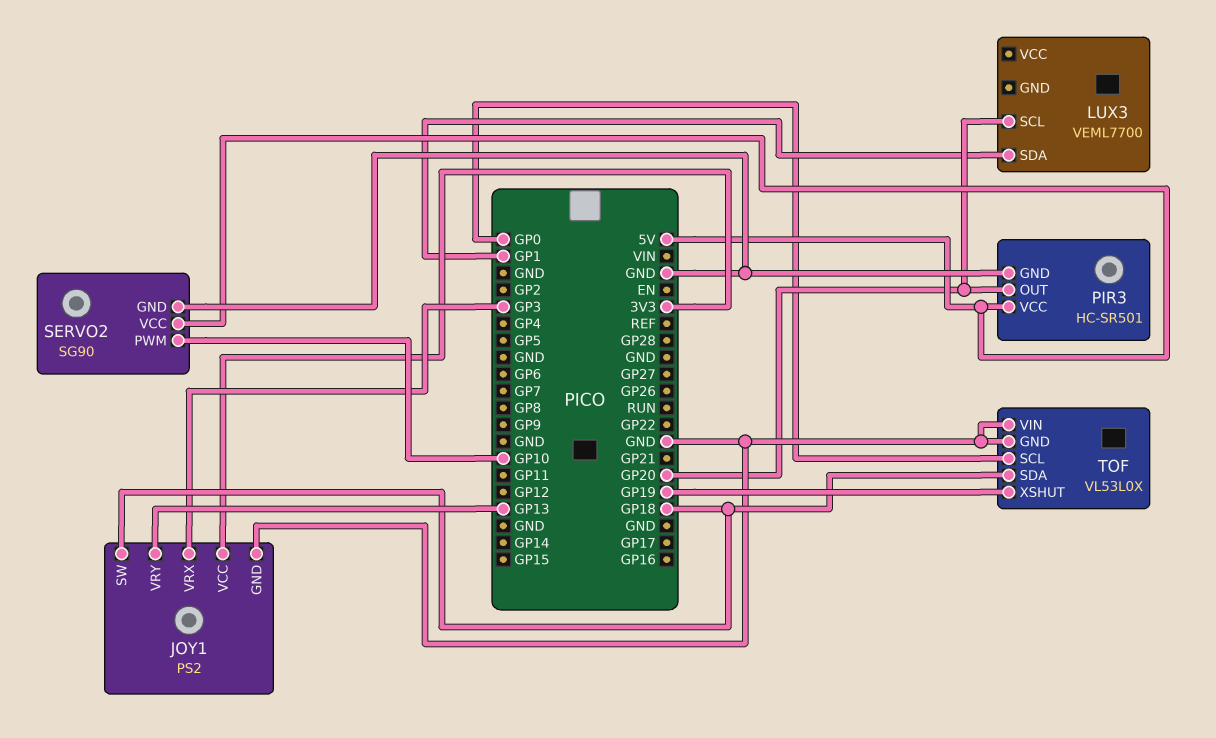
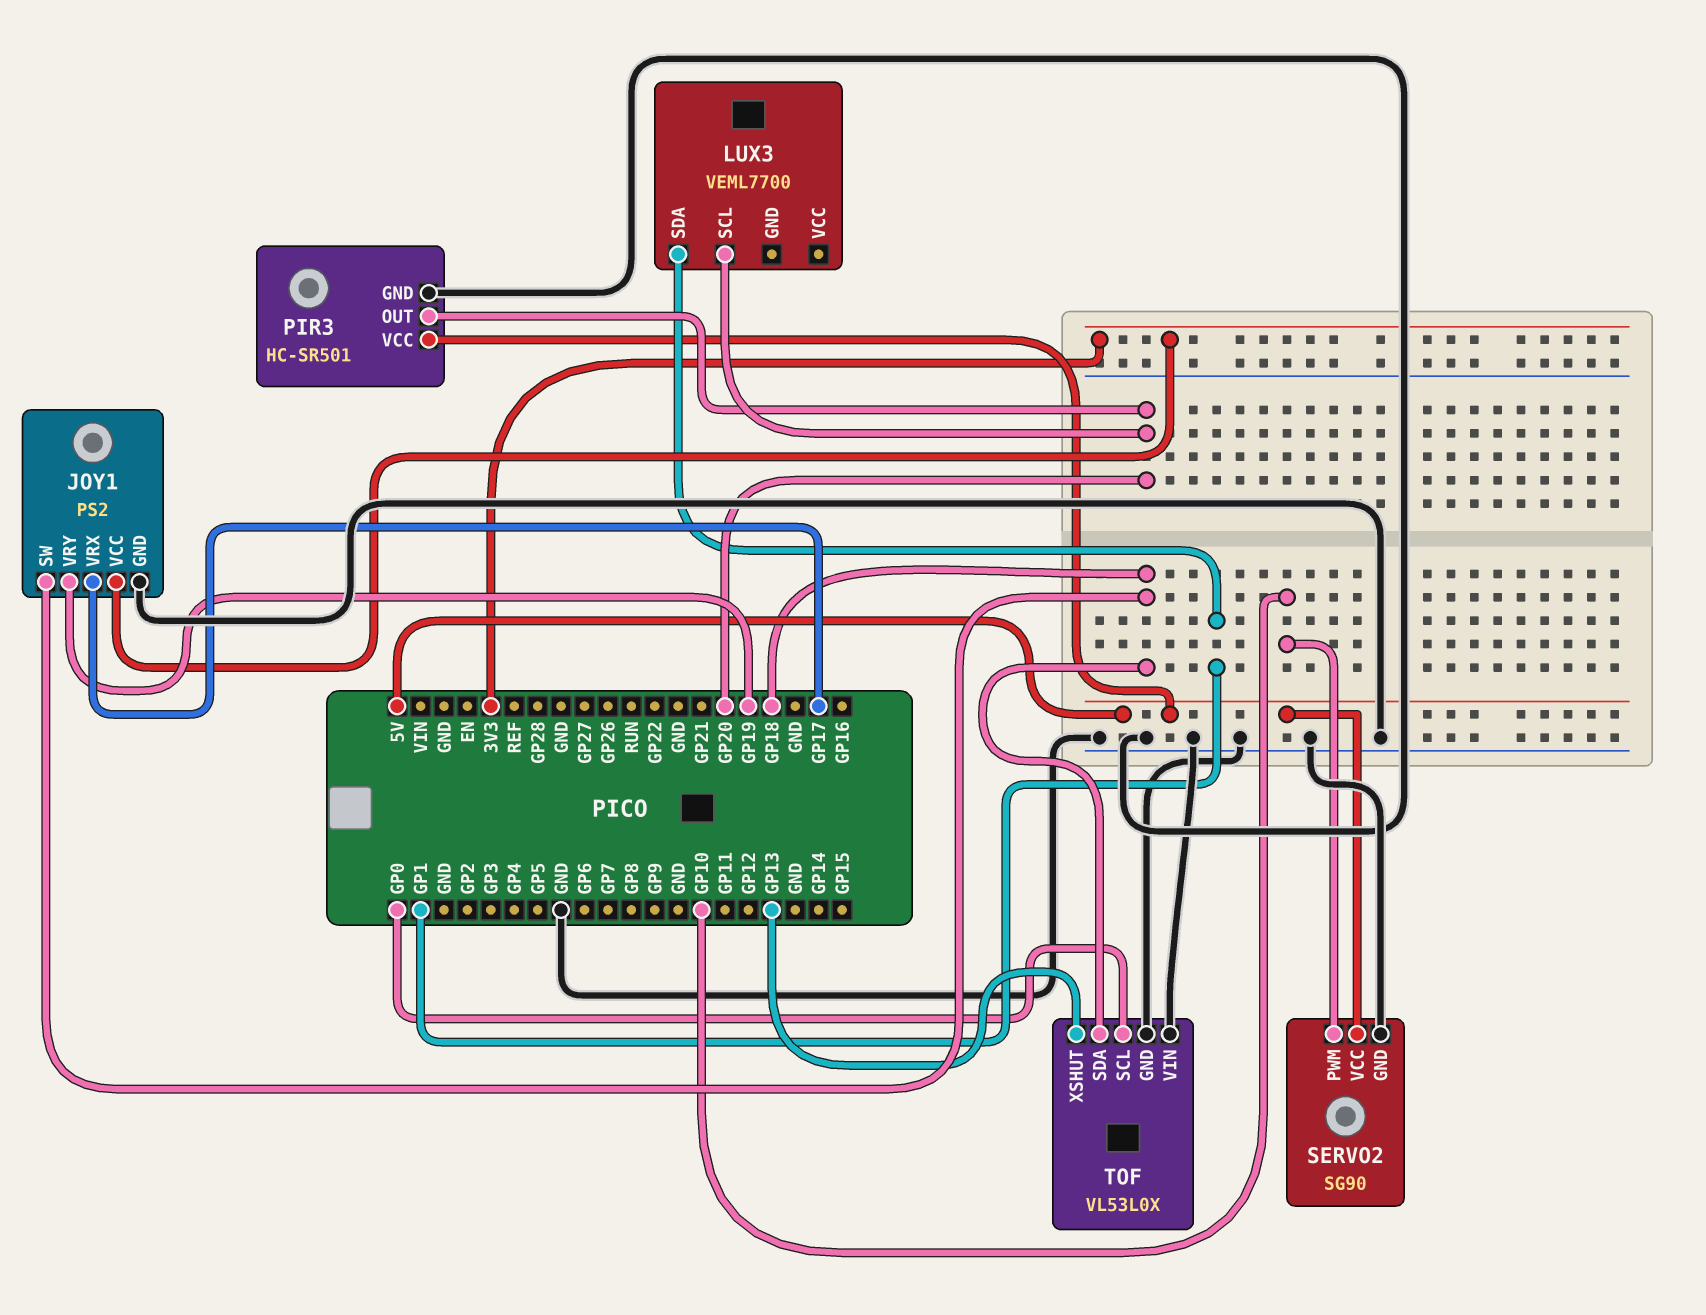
JOY1 pin VRX: GP3 -> GP17
JOY1 pin VRY: GP13 -> GP19
TOF pin XSHUT: GP19 -> GP13

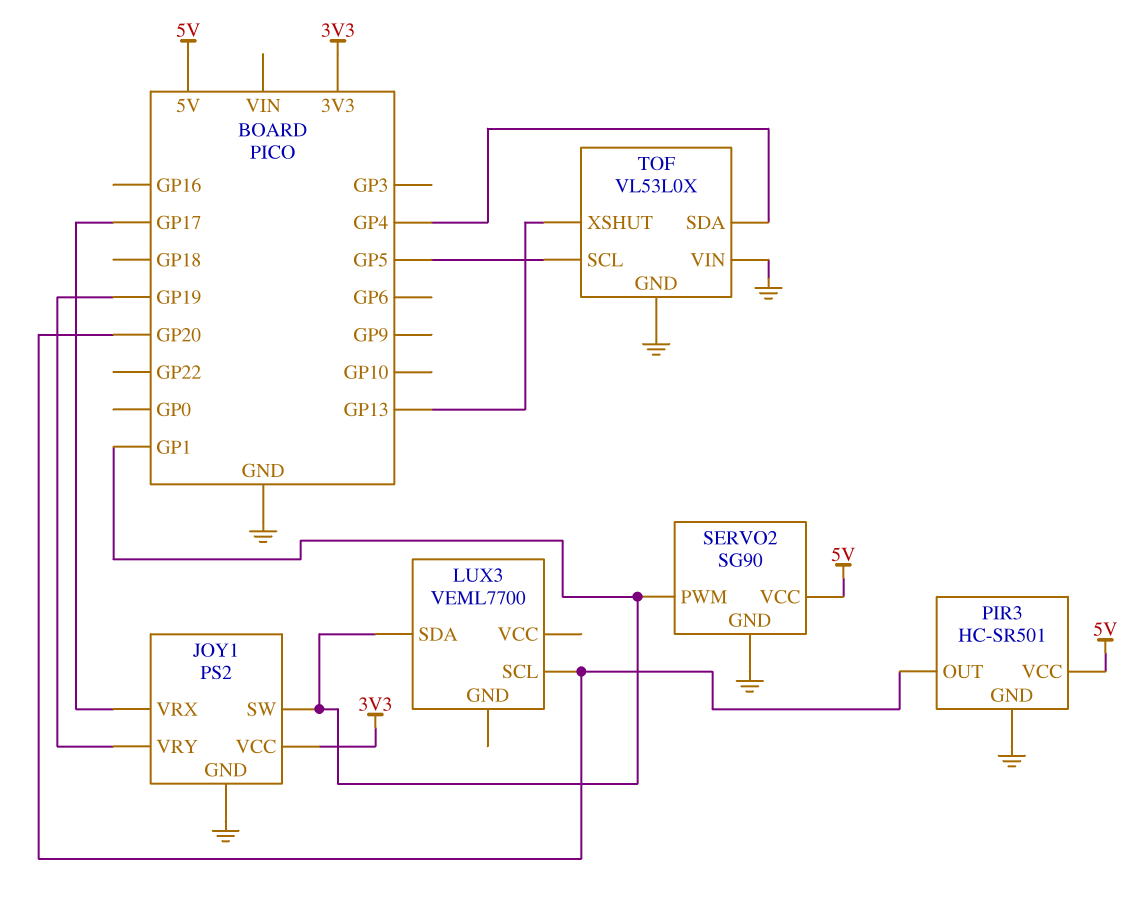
JOY1 pin SW: GP18 -> GP1
SERVO2 pin PWM: GP10 -> GP1
TOF pin SCL: GP0 -> GP5
TOF pin SDA: GP18 -> GP4

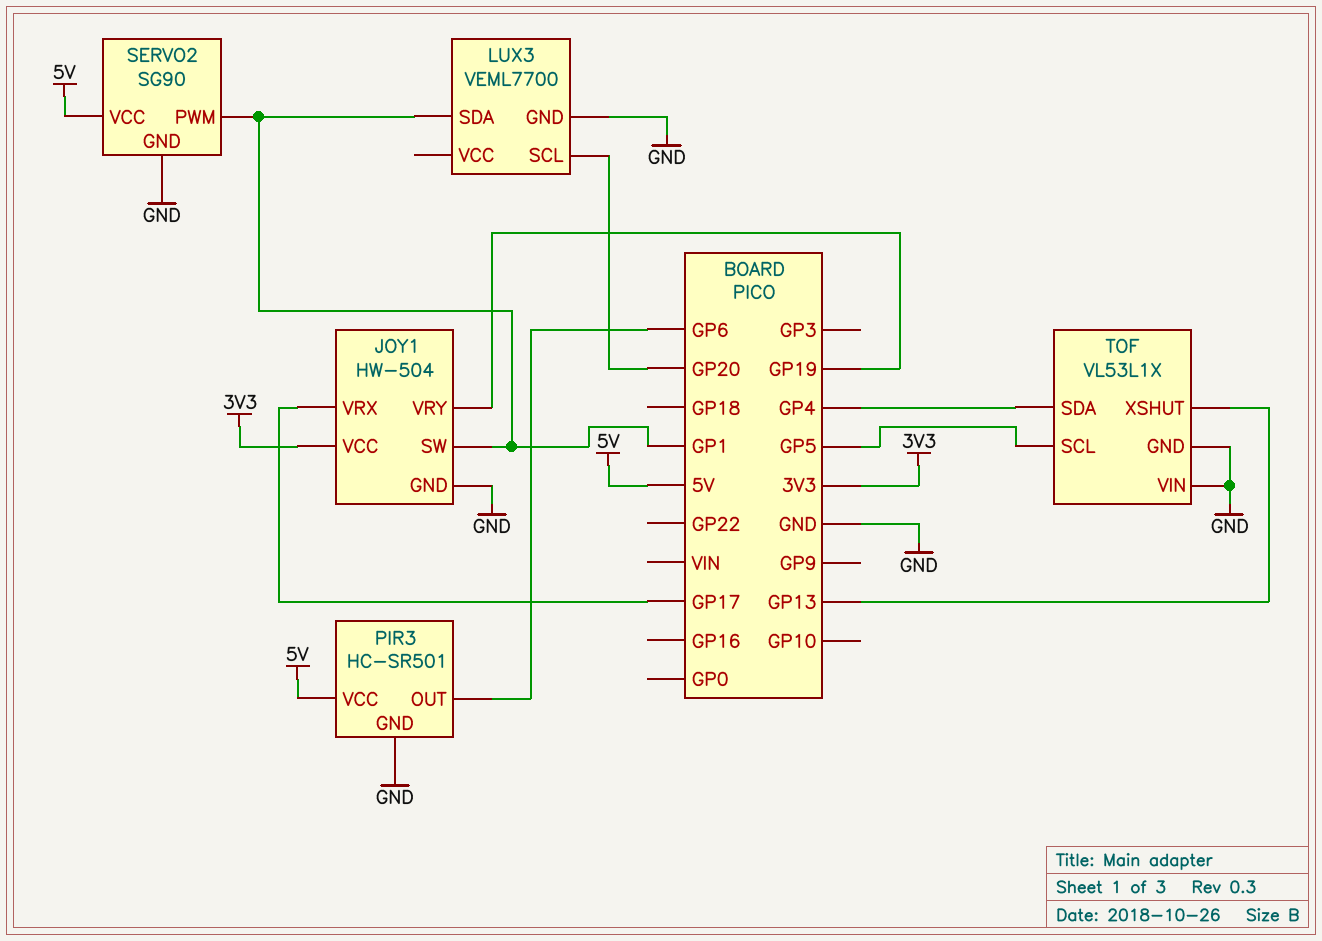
JOY1: PS2 -> HW-504
LUX3 pin GND: none -> GND
PIR3 pin OUT: GP20 -> GP6
TOF: VL53L0X -> VL53L1X

